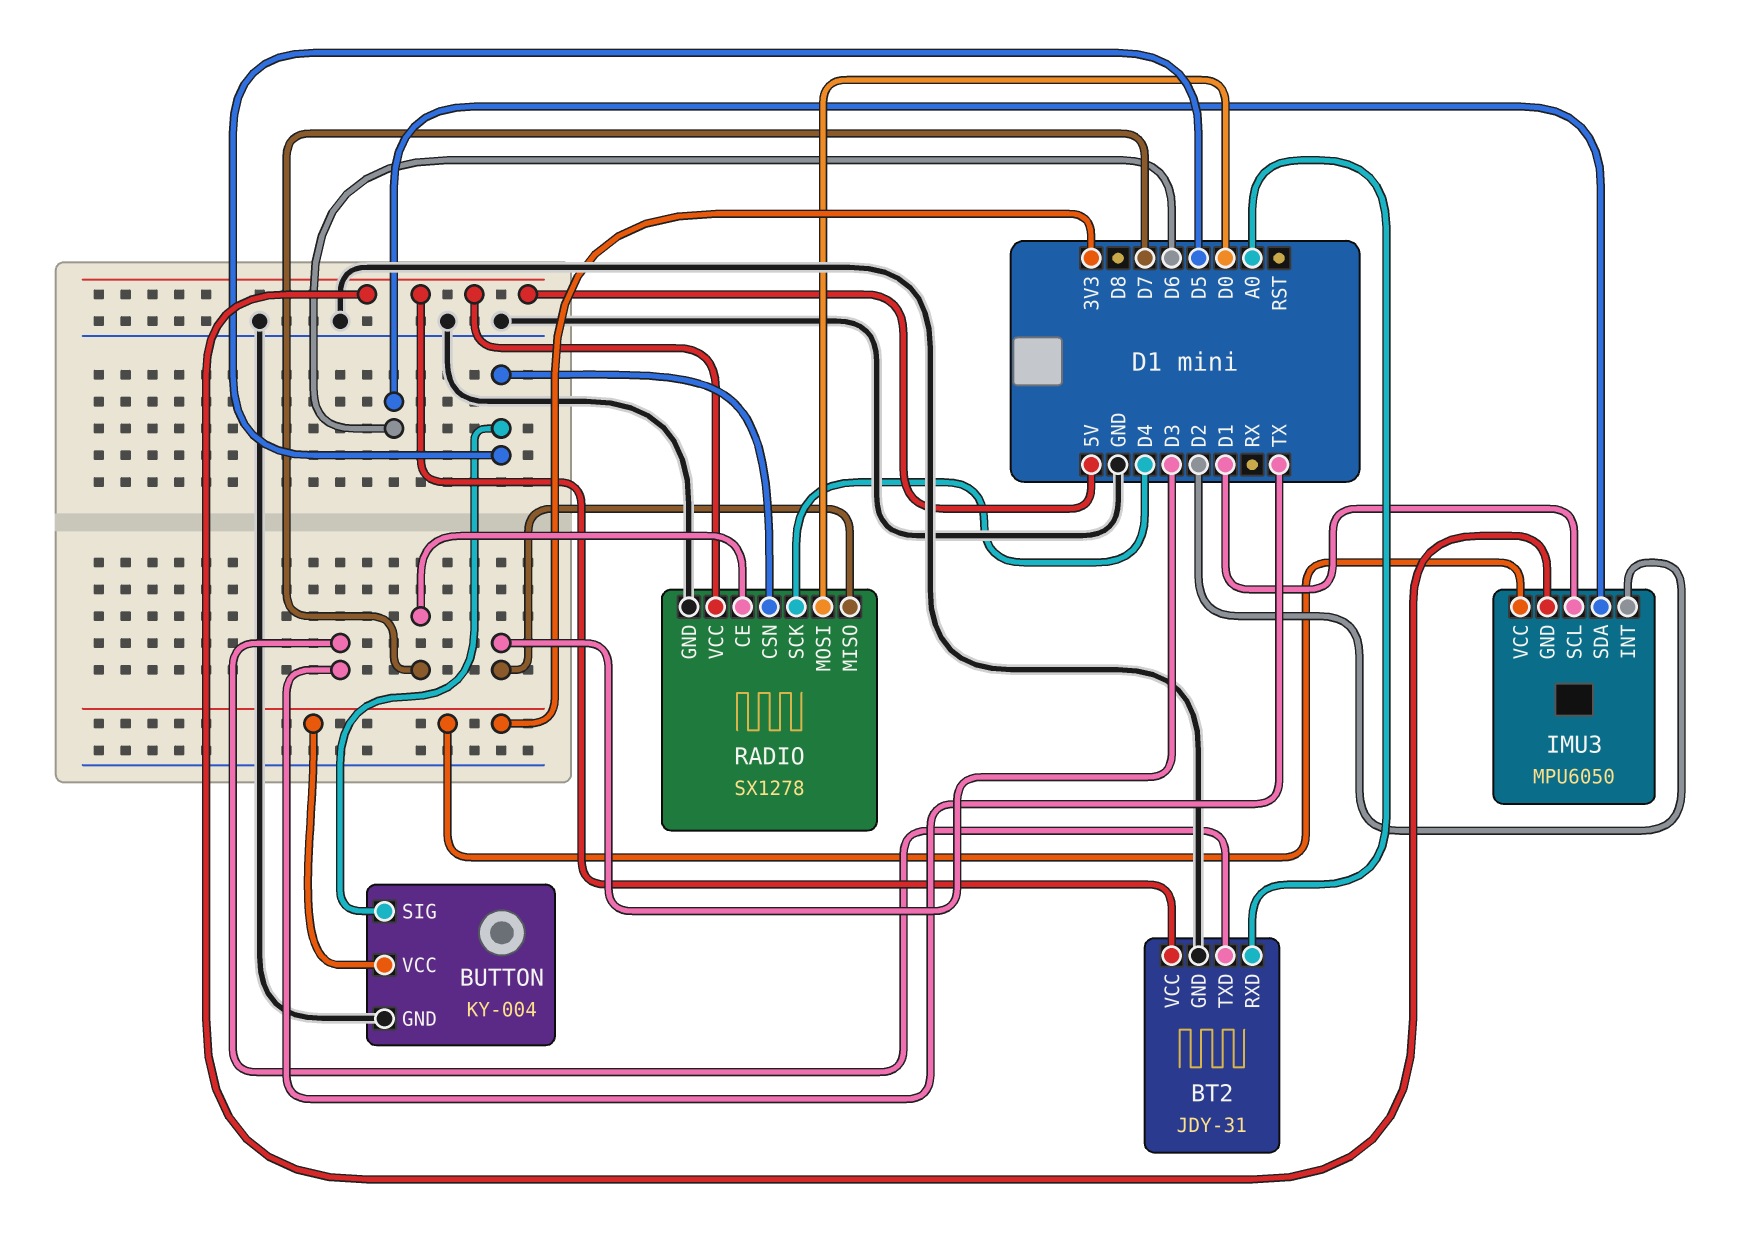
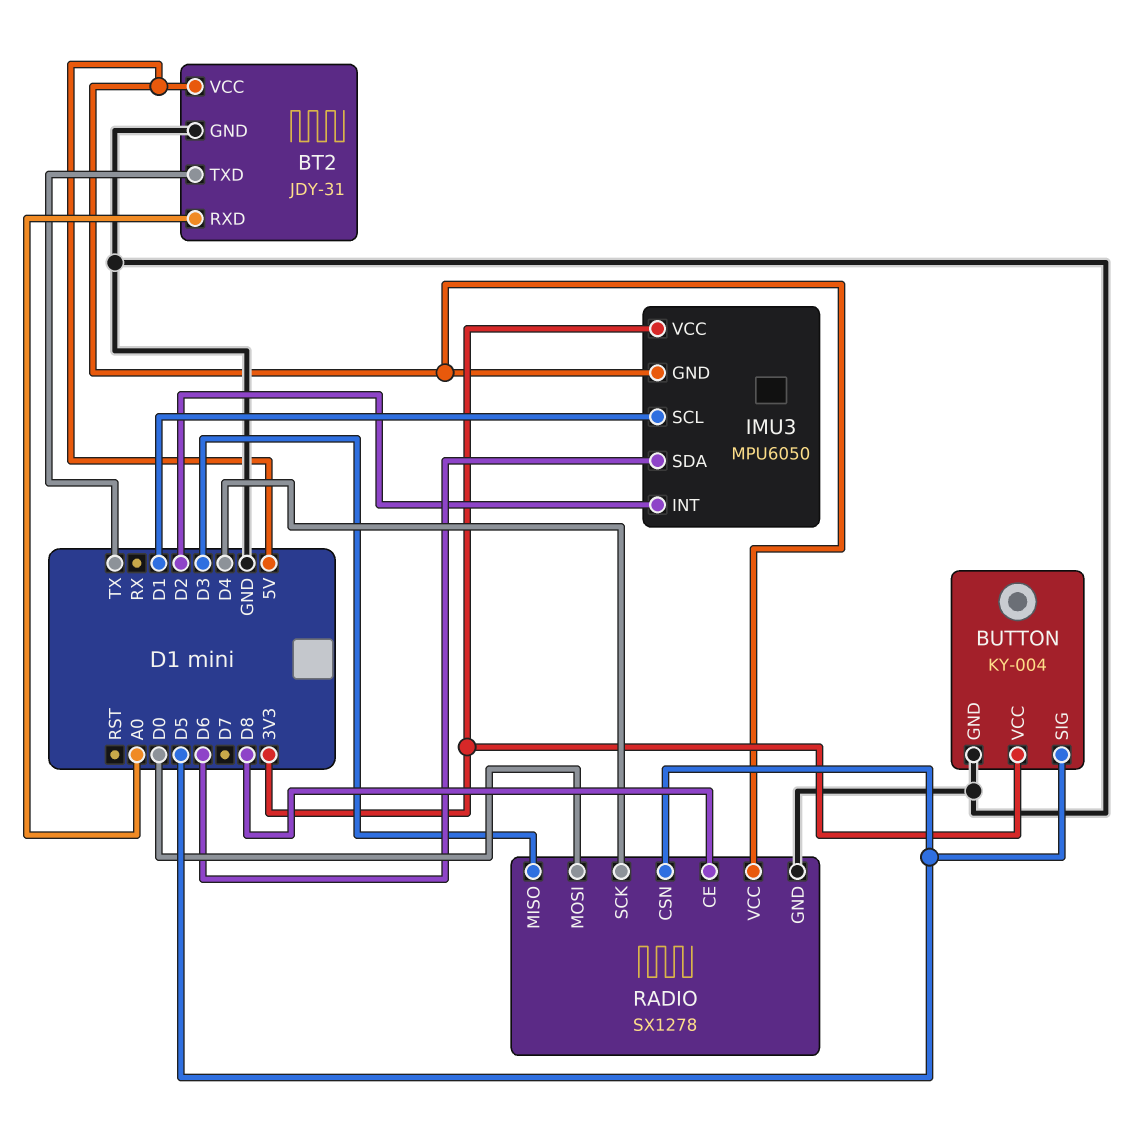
RADIO pin CE: D7 -> D8

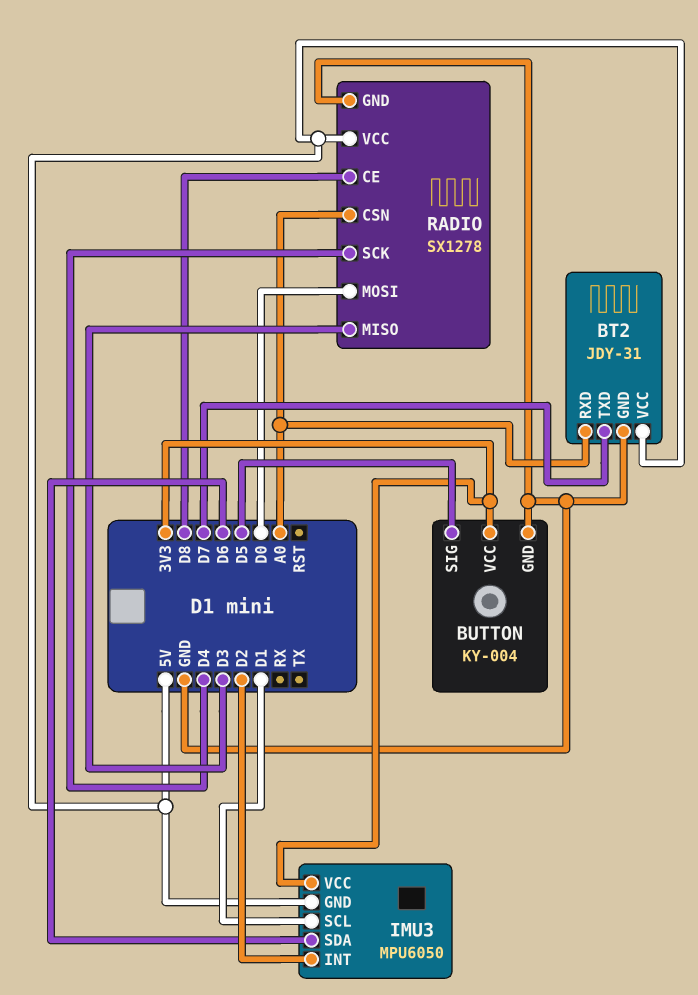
BT2 pin TXD: TX -> D7
RADIO pin CSN: D5 -> A0

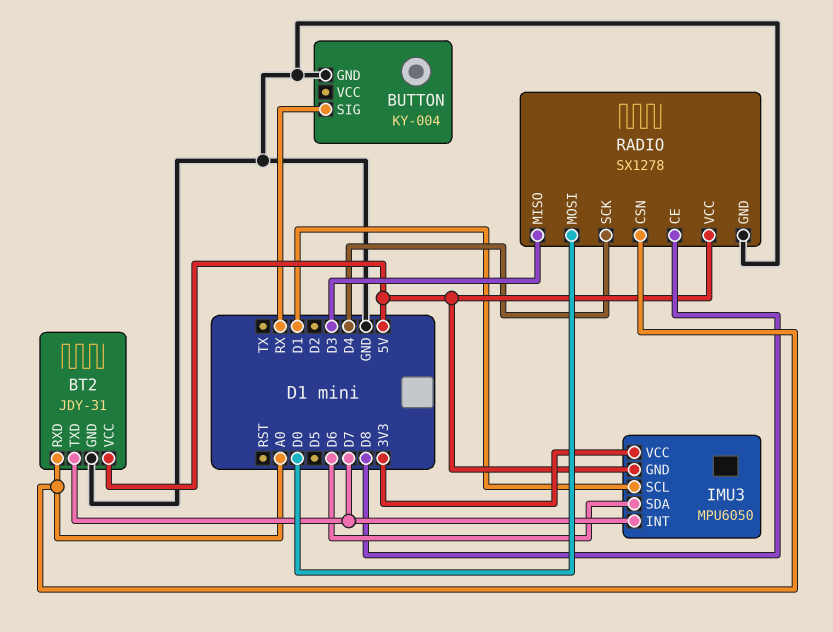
BUTTON pin SIG: D5 -> RX
BUTTON pin VCC: 3V3 -> none
IMU3 pin INT: D2 -> D7

